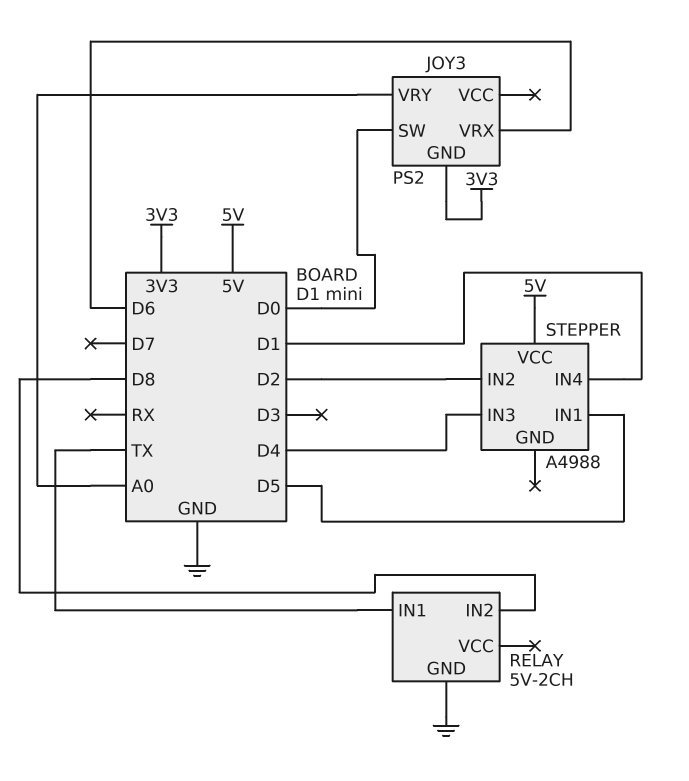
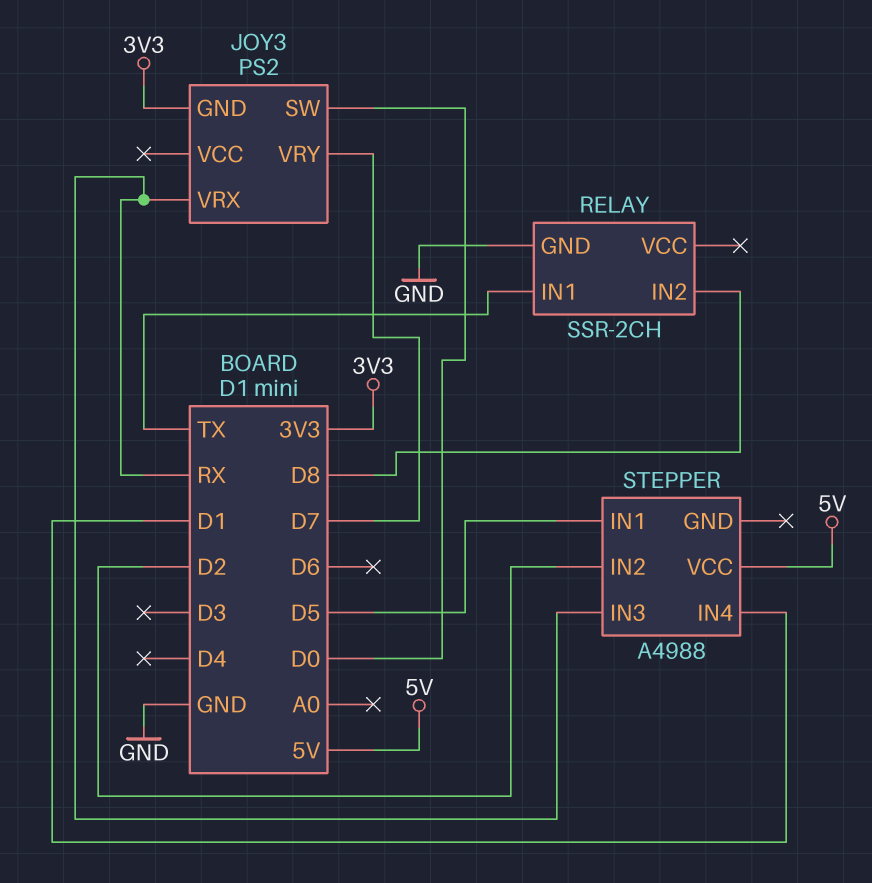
JOY3 pin VRX: D6 -> RX
JOY3 pin VRY: A0 -> D7
RELAY: 5V-2CH -> SSR-2CH
STEPPER pin IN3: D4 -> RX

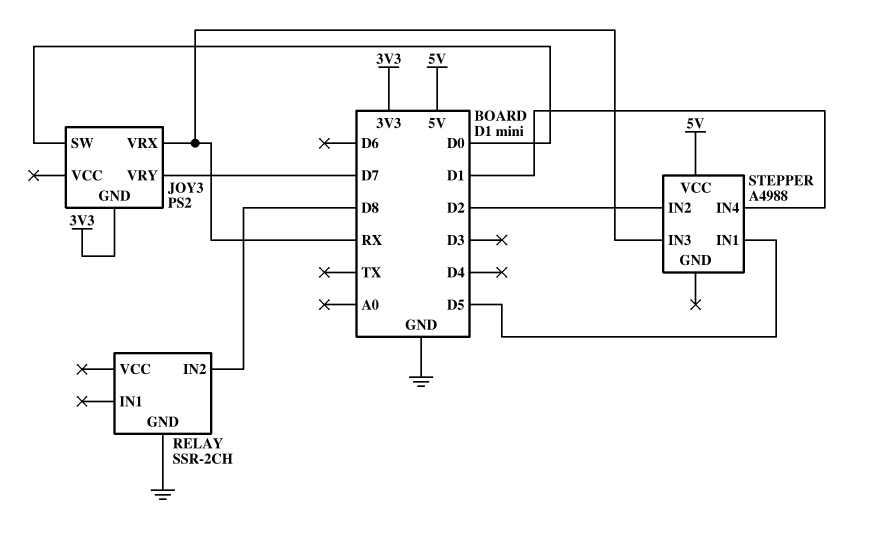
RELAY pin IN1: TX -> none

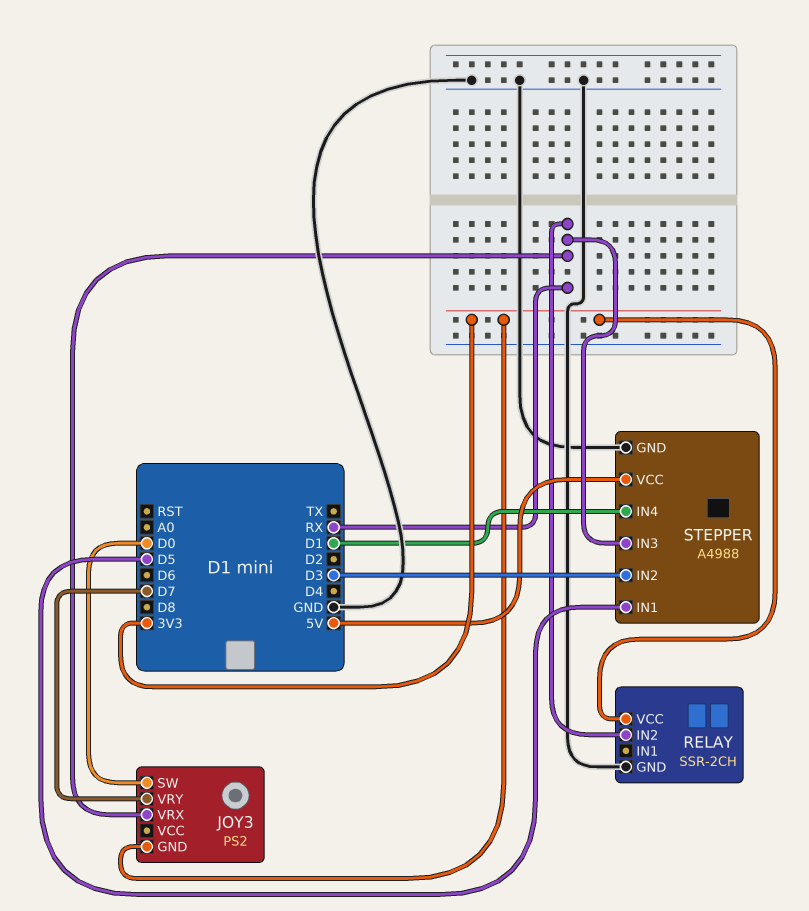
RELAY pin IN2: D8 -> RX
RELAY pin VCC: none -> 3V3
STEPPER pin GND: none -> GND
STEPPER pin IN2: D2 -> D3

